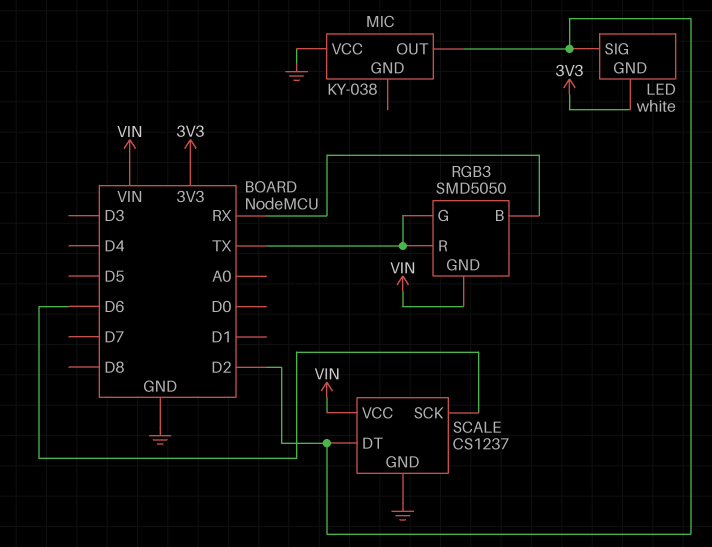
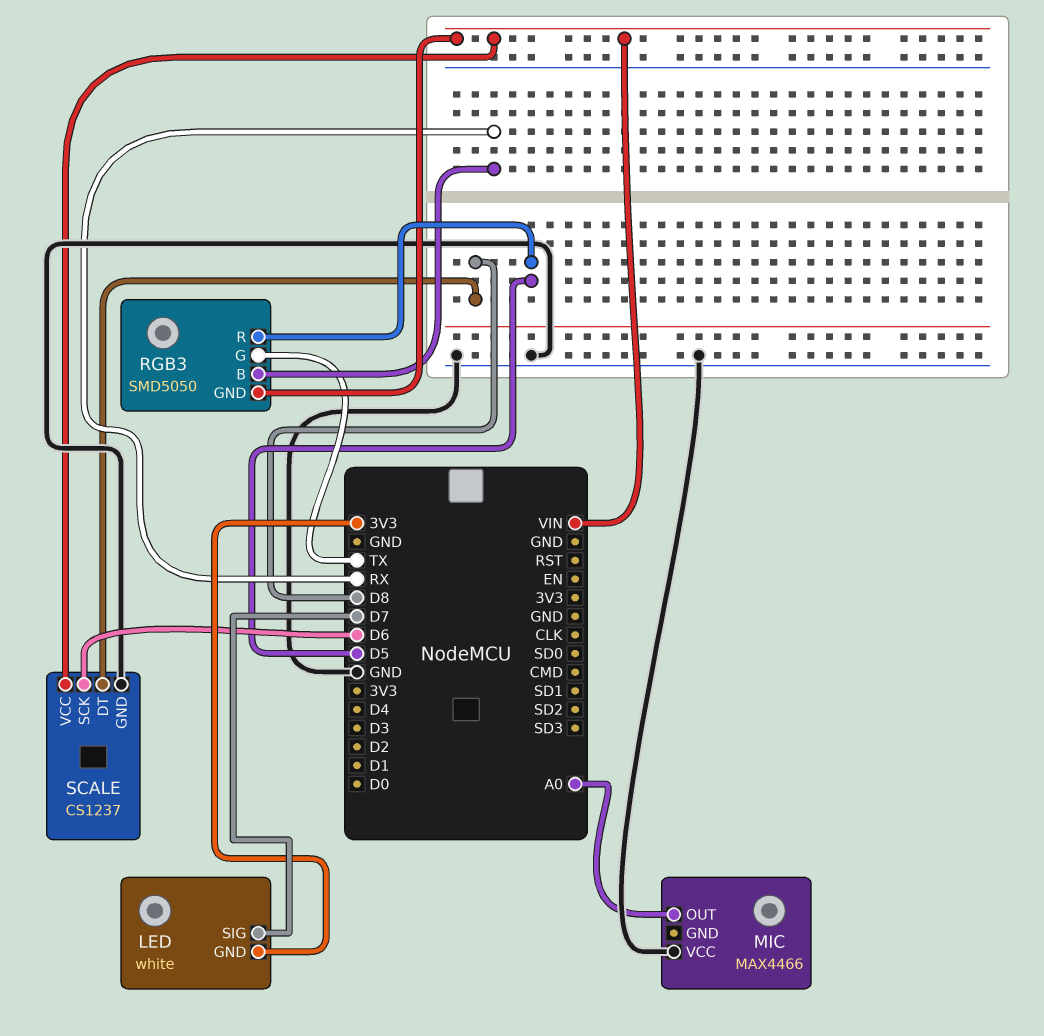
LED pin SIG: D2 -> D7
MIC: KY-038 -> MAX4466
MIC pin OUT: D2 -> A0
RGB3 pin R: TX -> D5
SCALE pin DT: D2 -> D8

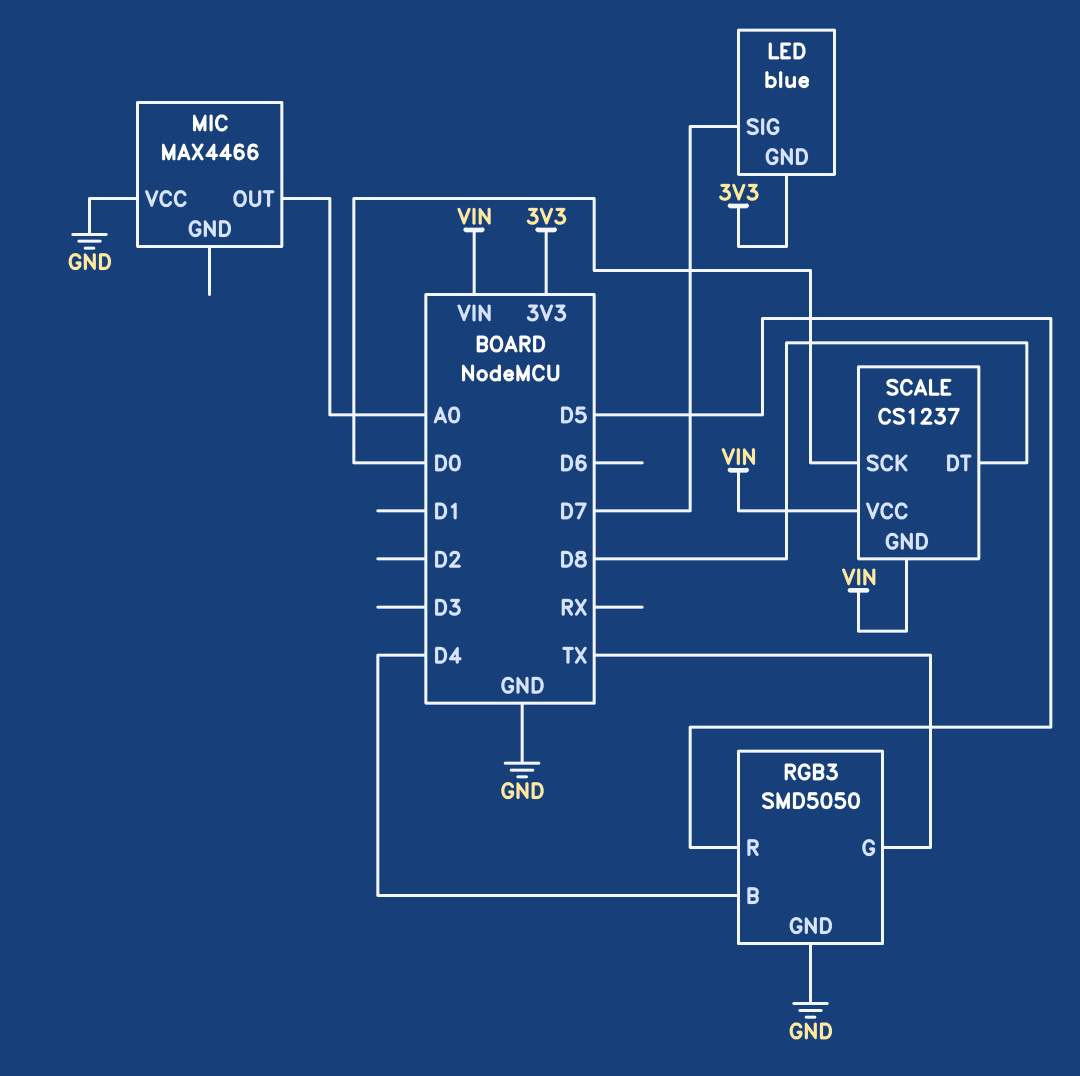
LED: white -> blue
RGB3 pin B: RX -> D4
RGB3 pin GND: VIN -> GND
SCALE pin GND: GND -> VIN
SCALE pin SCK: D6 -> D0

